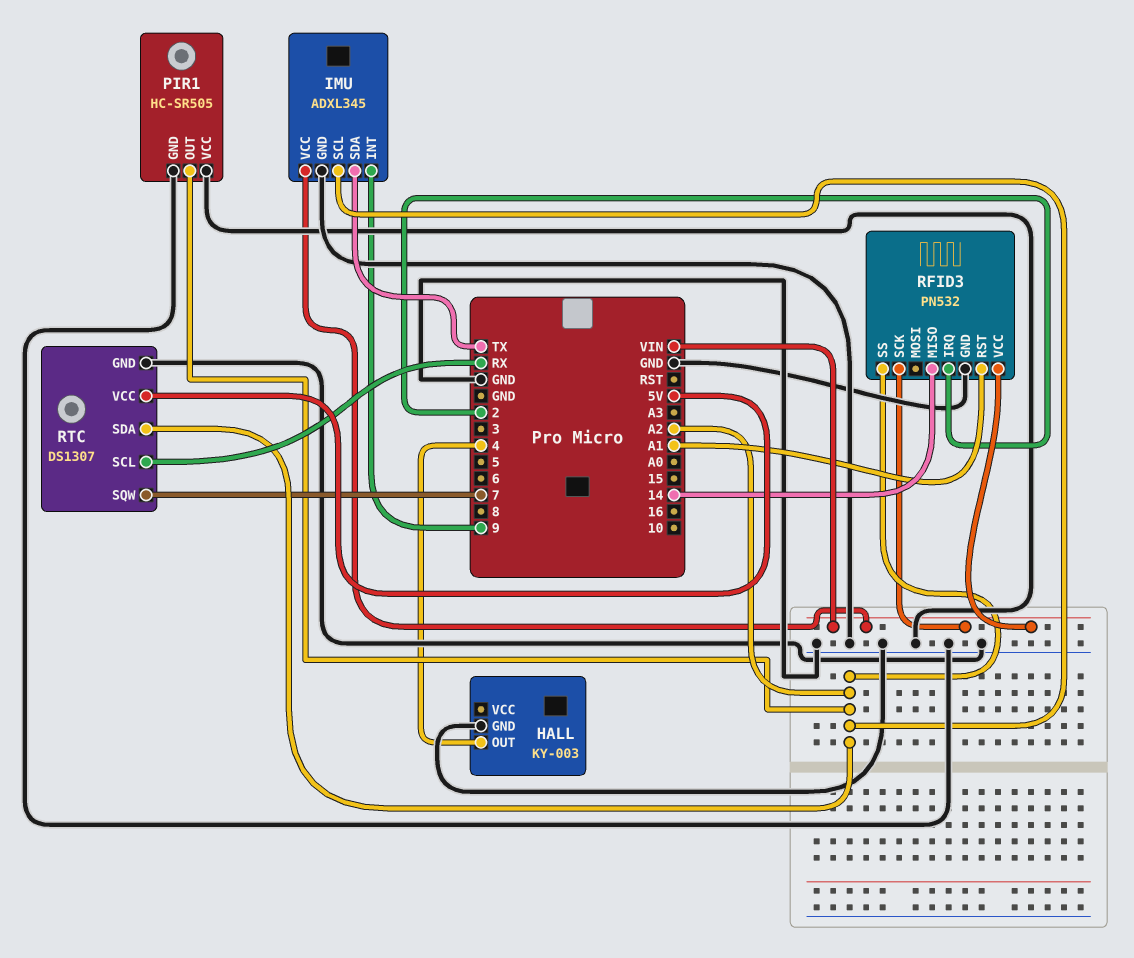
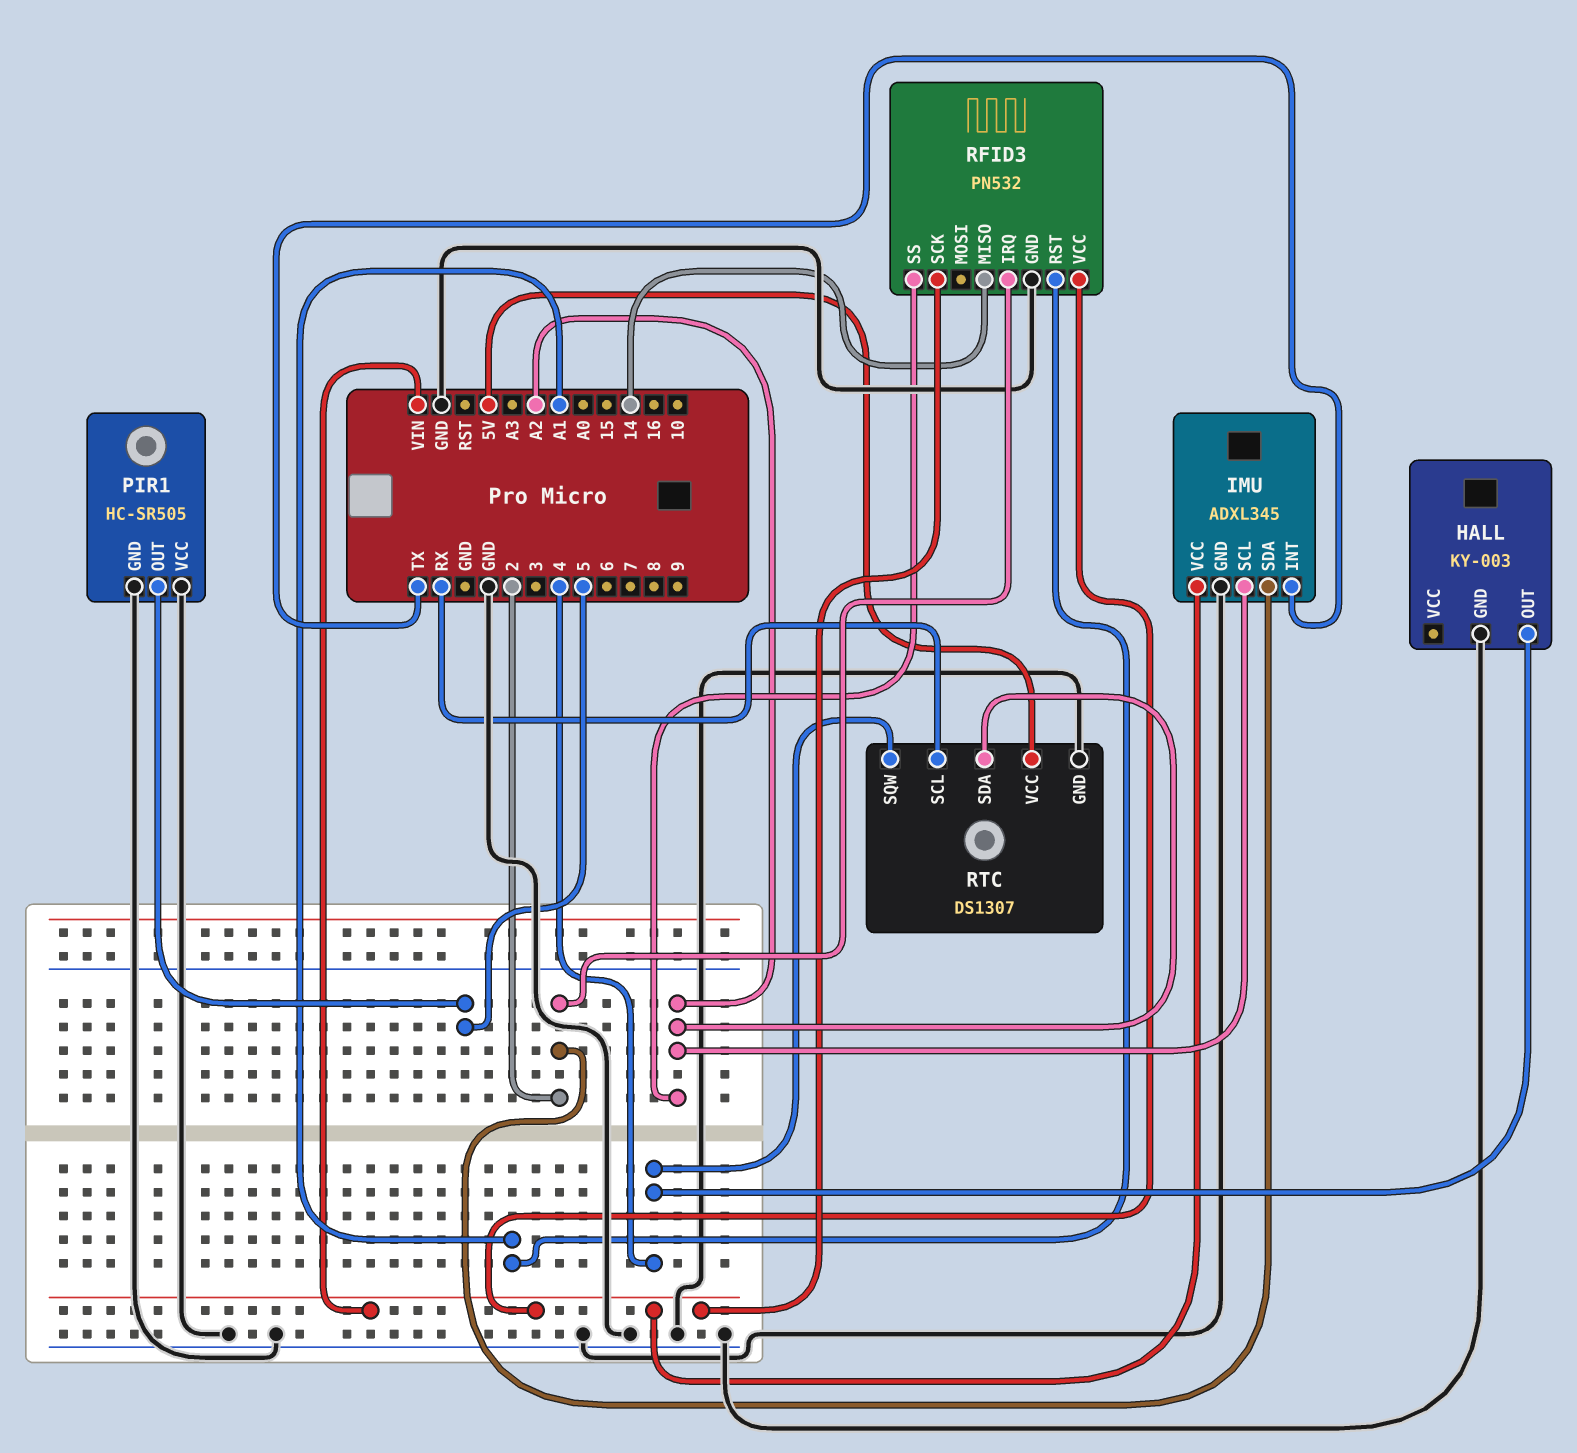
IMU pin INT: 9 -> TX
IMU pin SDA: TX -> 2
PIR1 pin OUT: A2 -> 5
RTC pin SQW: 7 -> 4

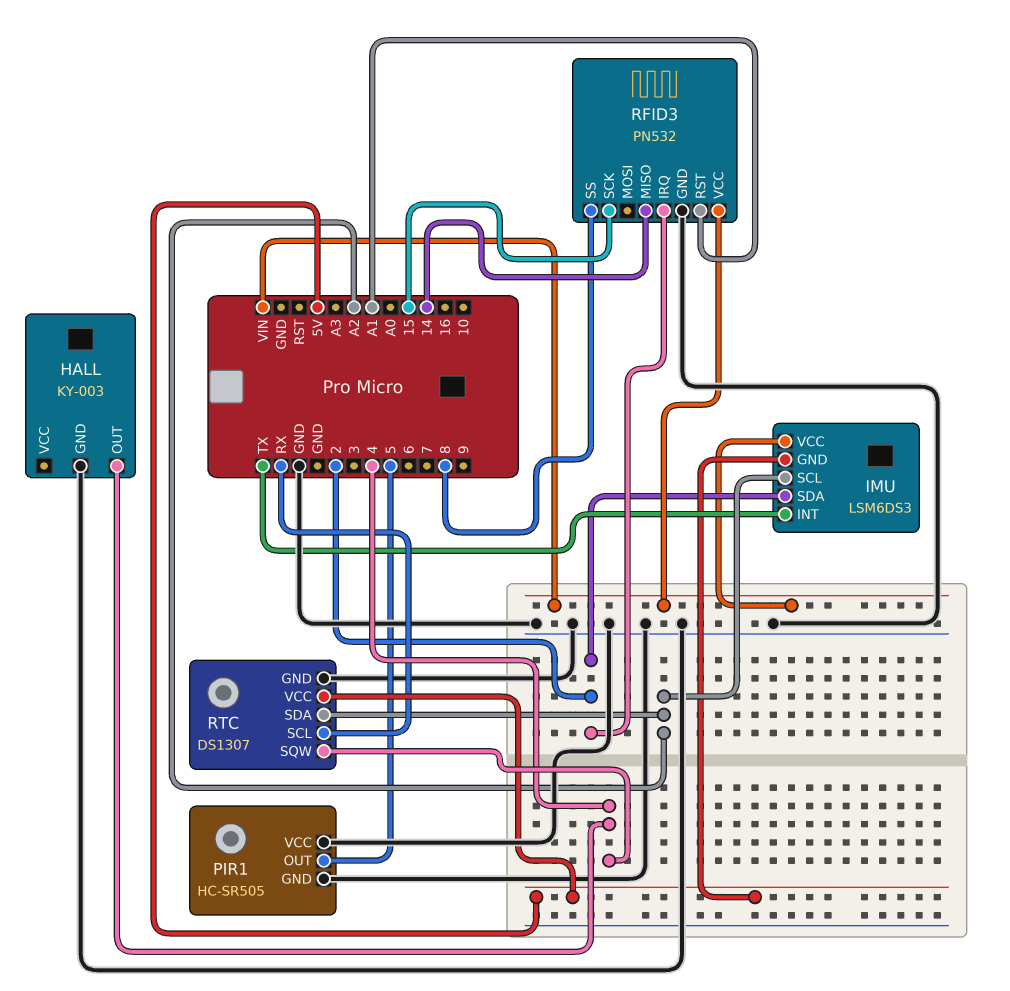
IMU: ADXL345 -> LSM6DS3
IMU pin GND: GND -> 5V
RFID3 pin SCK: VIN -> 15
RFID3 pin SS: A2 -> 8

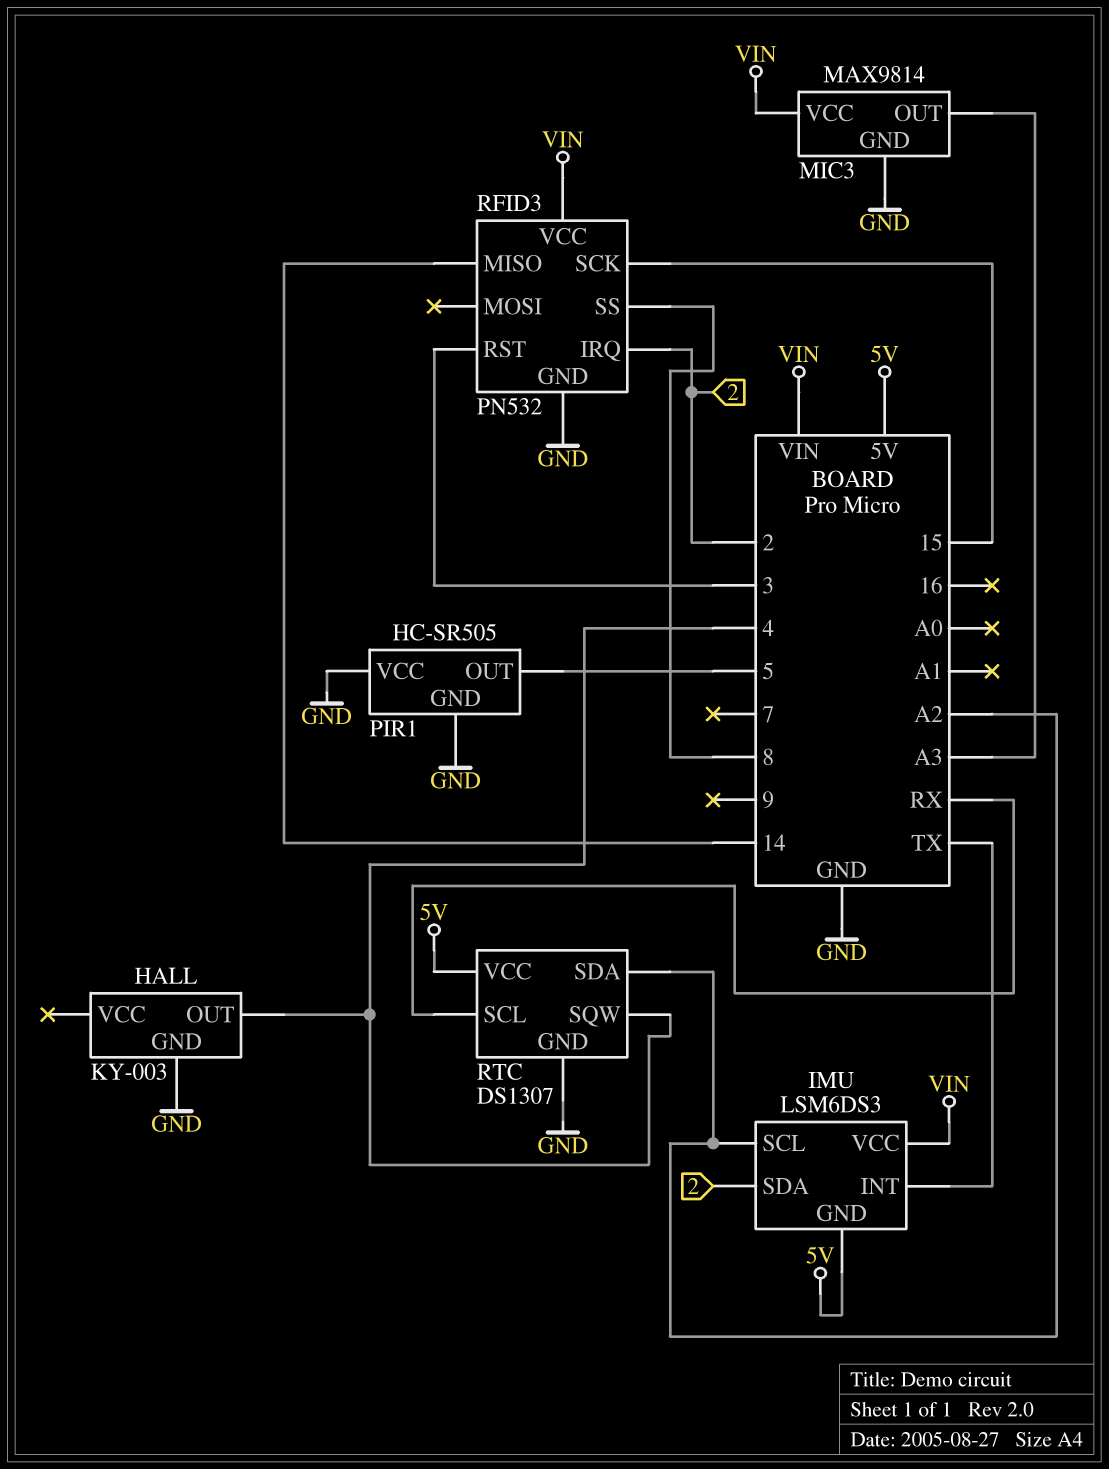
MIC3: none -> MAX9814
MIC3 pin GND: none -> GND
MIC3 pin OUT: none -> A3
MIC3 pin VCC: none -> VIN
RFID3 pin RST: A1 -> 3

